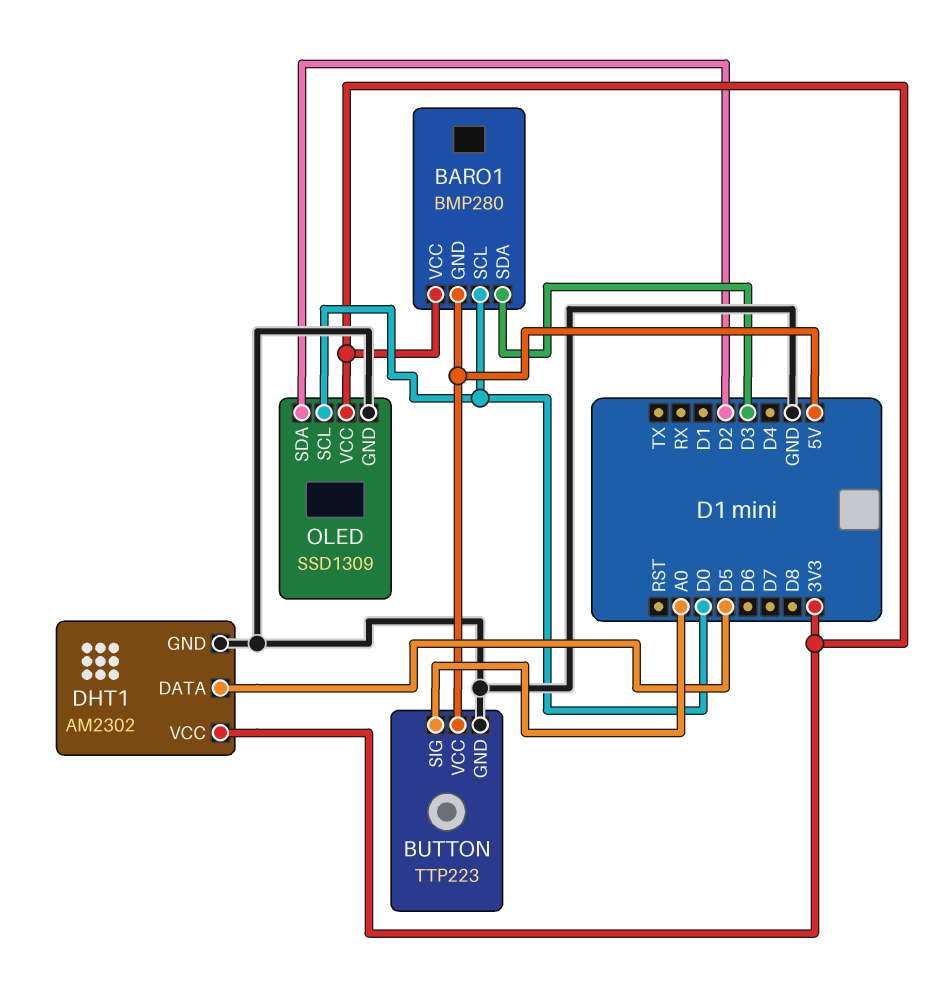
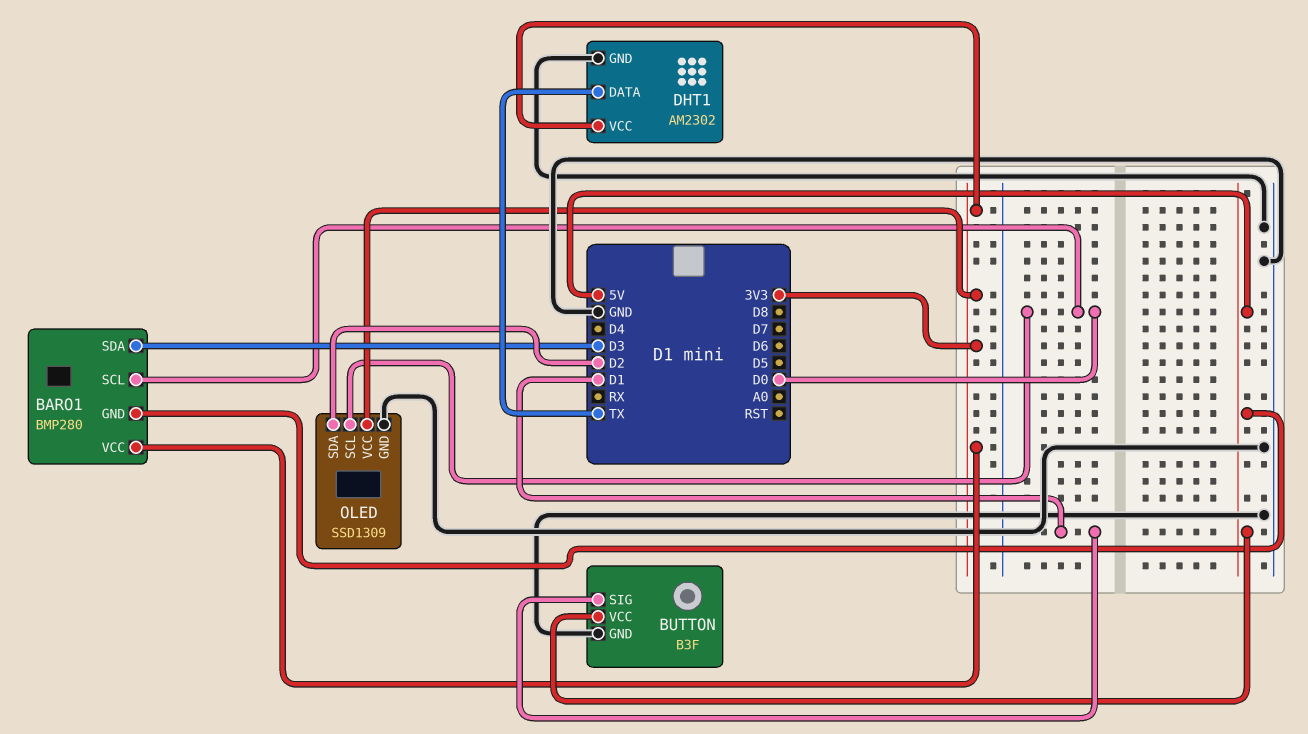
BUTTON: TTP223 -> B3F
BUTTON pin SIG: A0 -> D1
DHT1 pin DATA: D5 -> TX

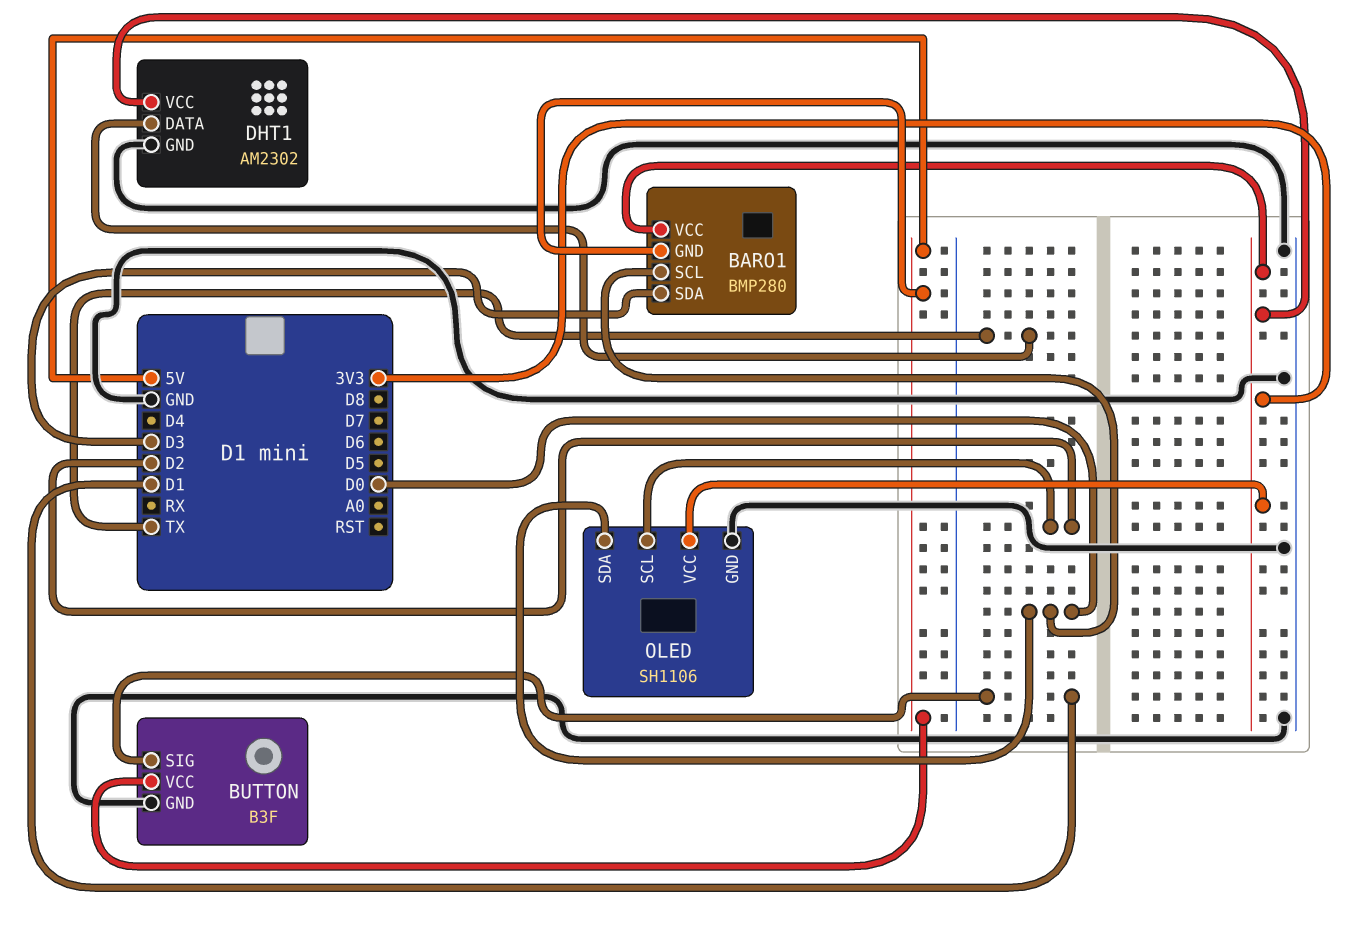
OLED: SSD1309 -> SH1106
OLED pin SCL: D0 -> D2
OLED pin SDA: D2 -> D0

